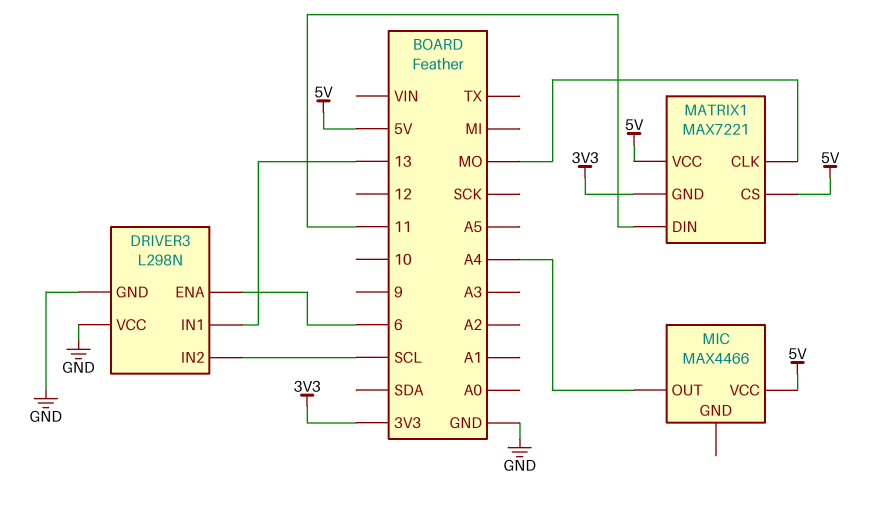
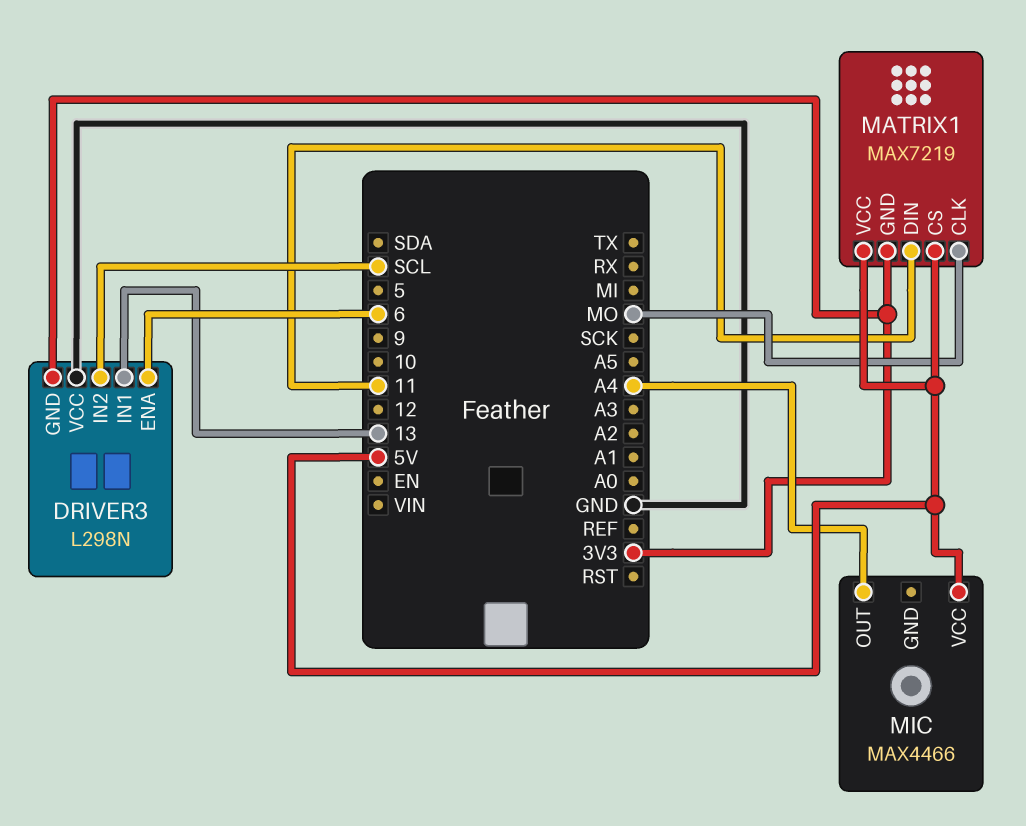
DRIVER3 pin GND: GND -> 3V3
MATRIX1: MAX7221 -> MAX7219

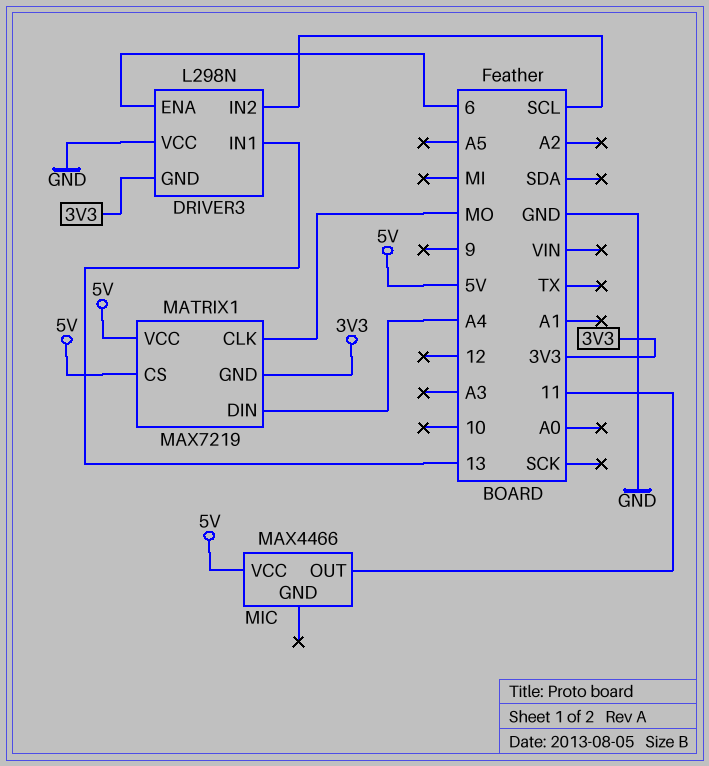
MATRIX1 pin DIN: 11 -> A4
MIC pin OUT: A4 -> 11

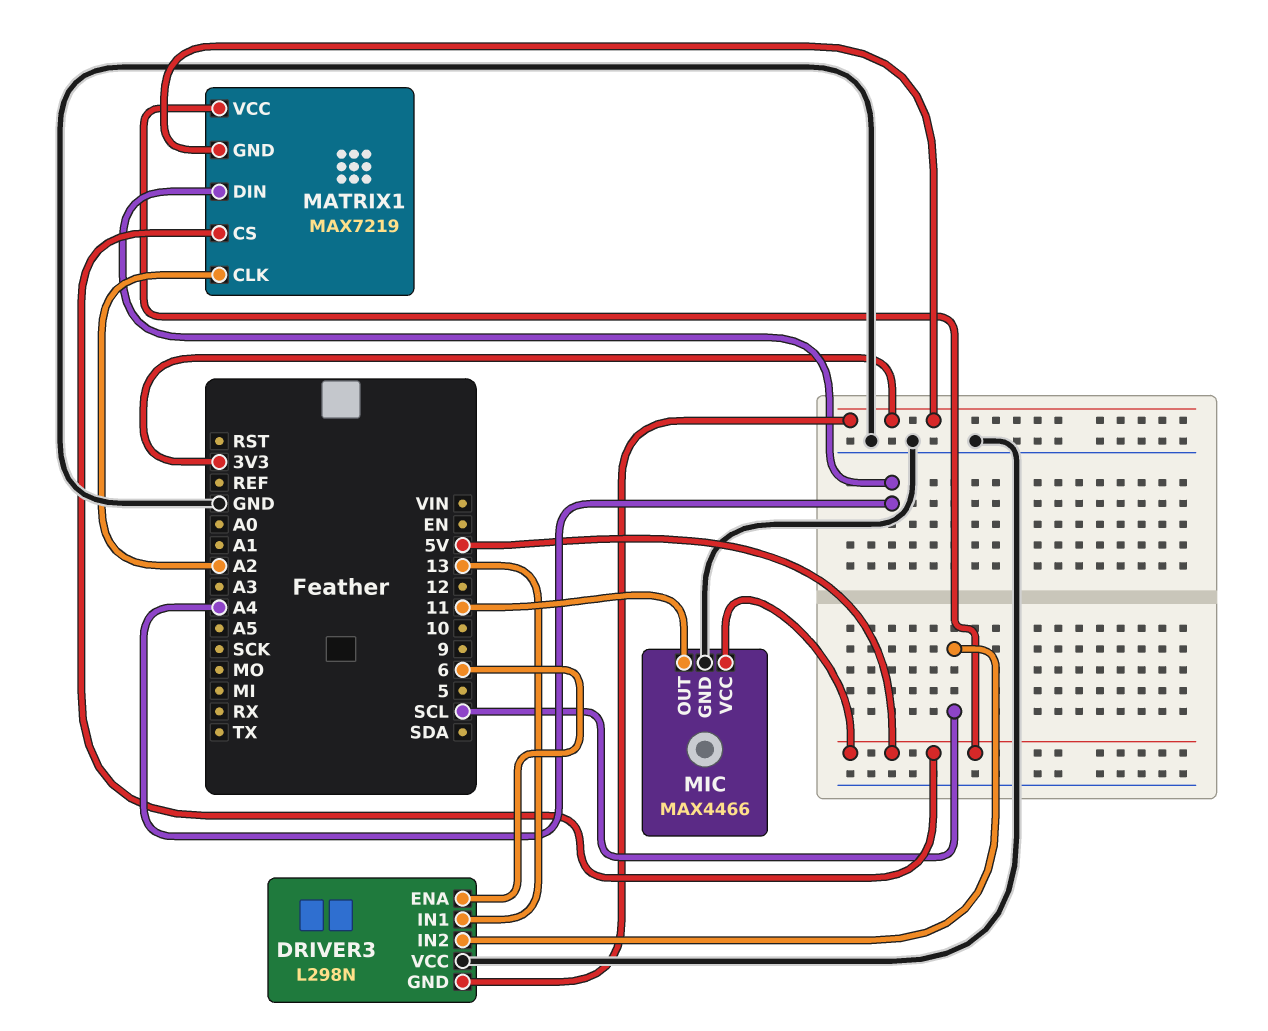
MATRIX1 pin CLK: MO -> A2
MIC pin GND: none -> GND

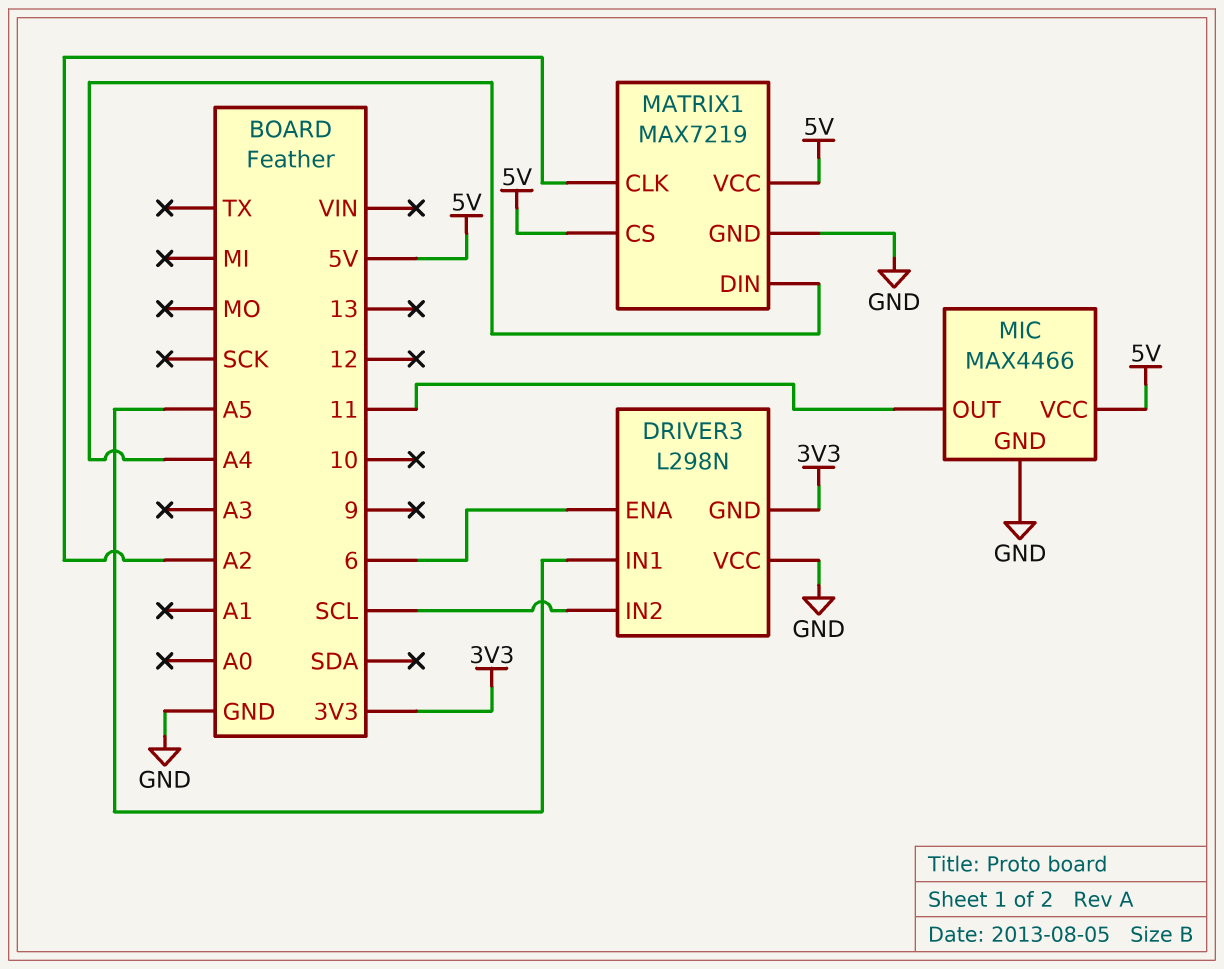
DRIVER3 pin IN1: 13 -> A5
MATRIX1 pin GND: 3V3 -> GND

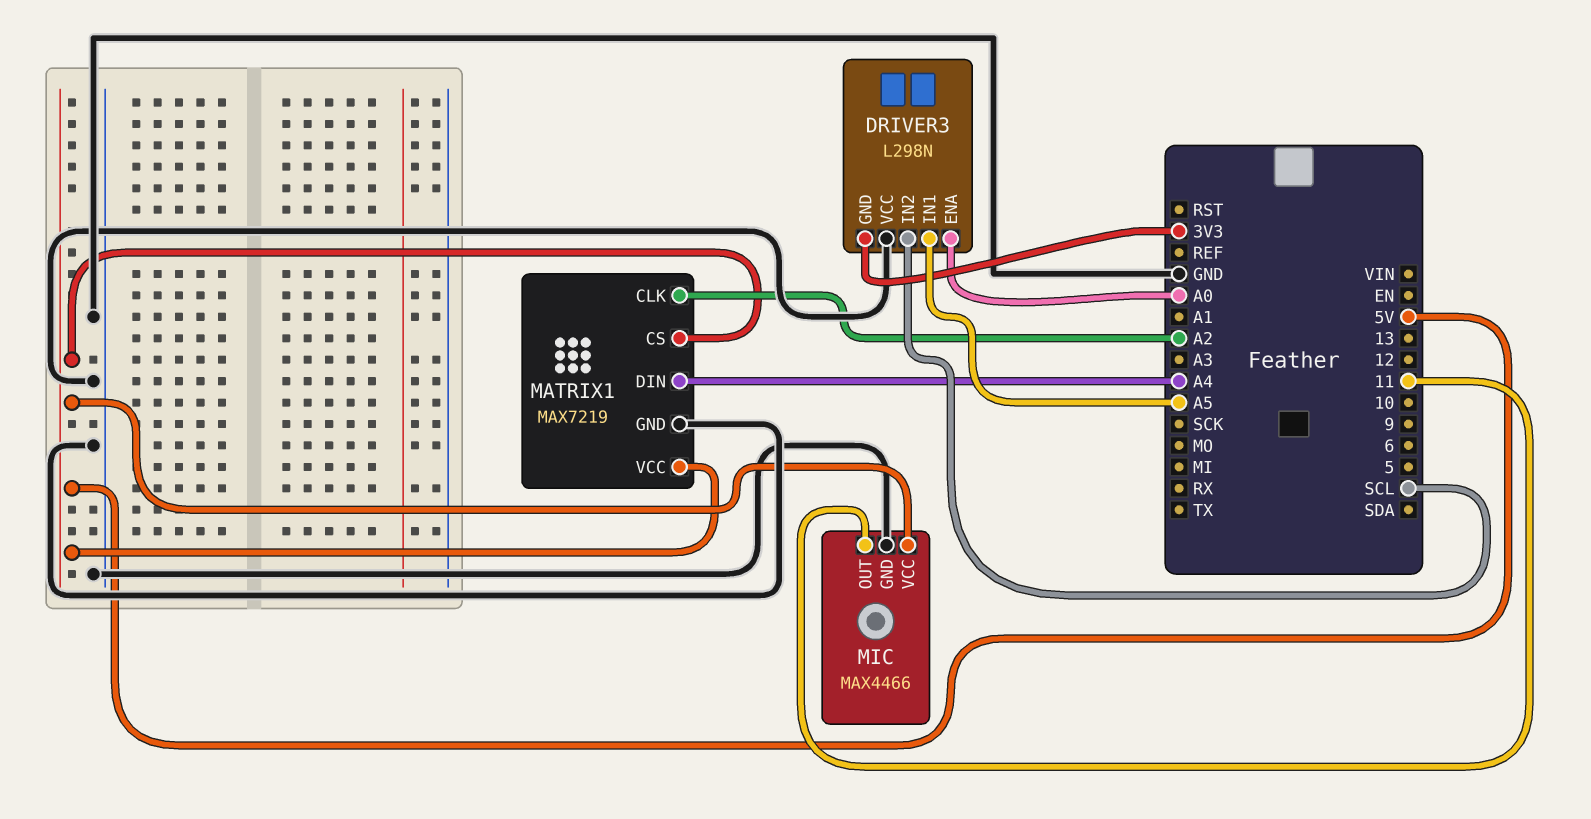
DRIVER3 pin ENA: 6 -> A0

